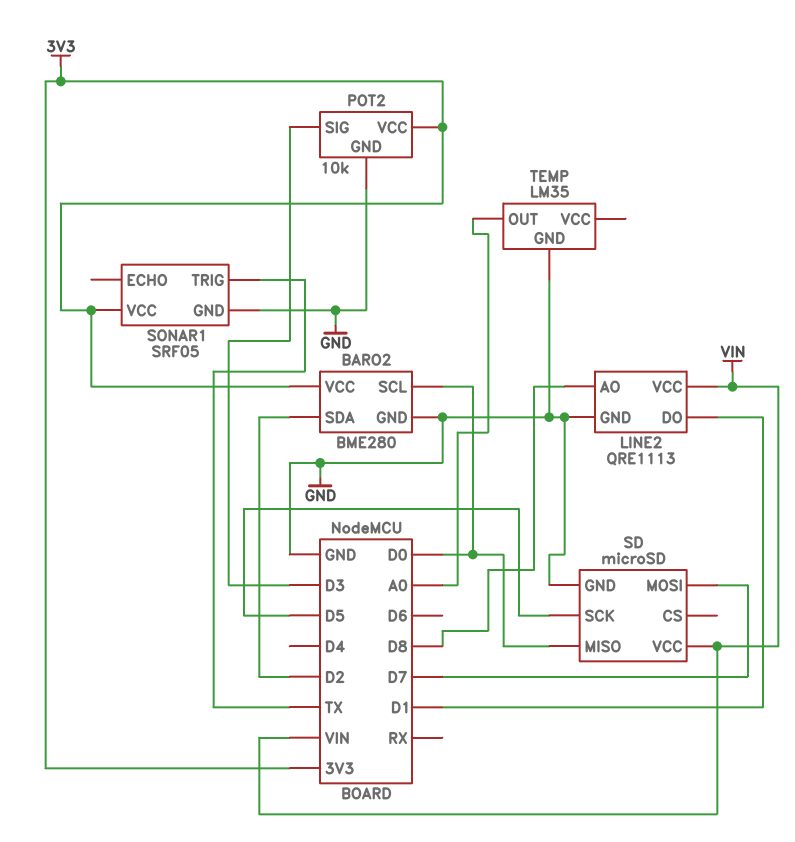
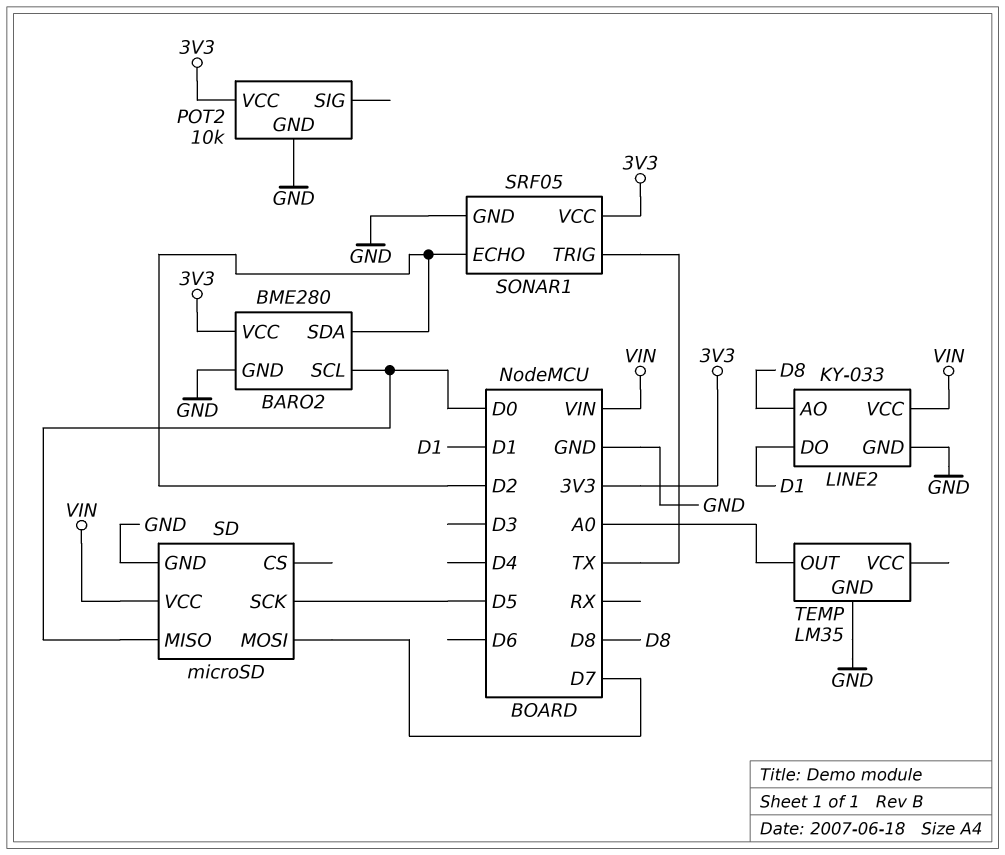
LINE2: QRE1113 -> KY-033
POT2 pin SIG: D3 -> none
SONAR1 pin ECHO: none -> D2

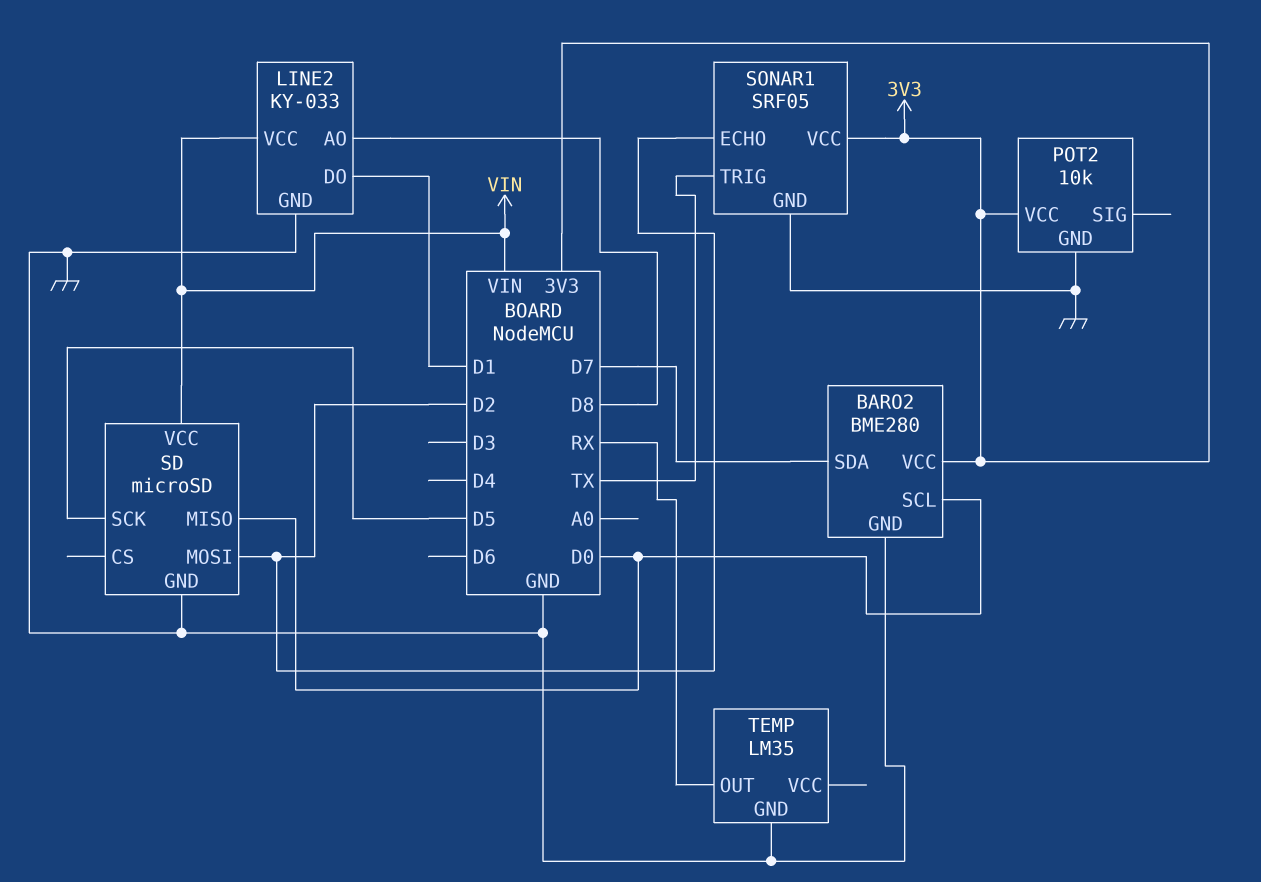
BARO2 pin SDA: D2 -> D7
SD pin MOSI: D7 -> D2
TEMP pin OUT: A0 -> RX

